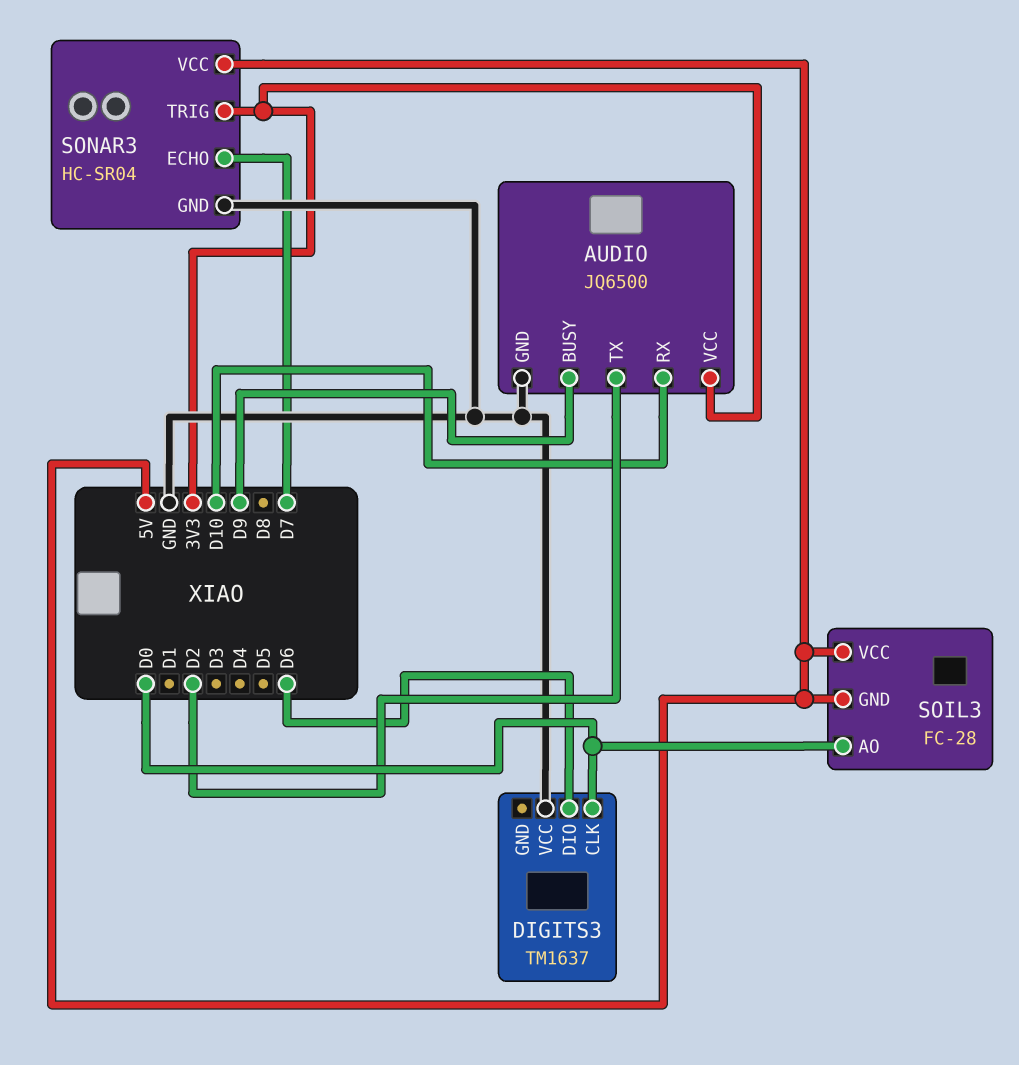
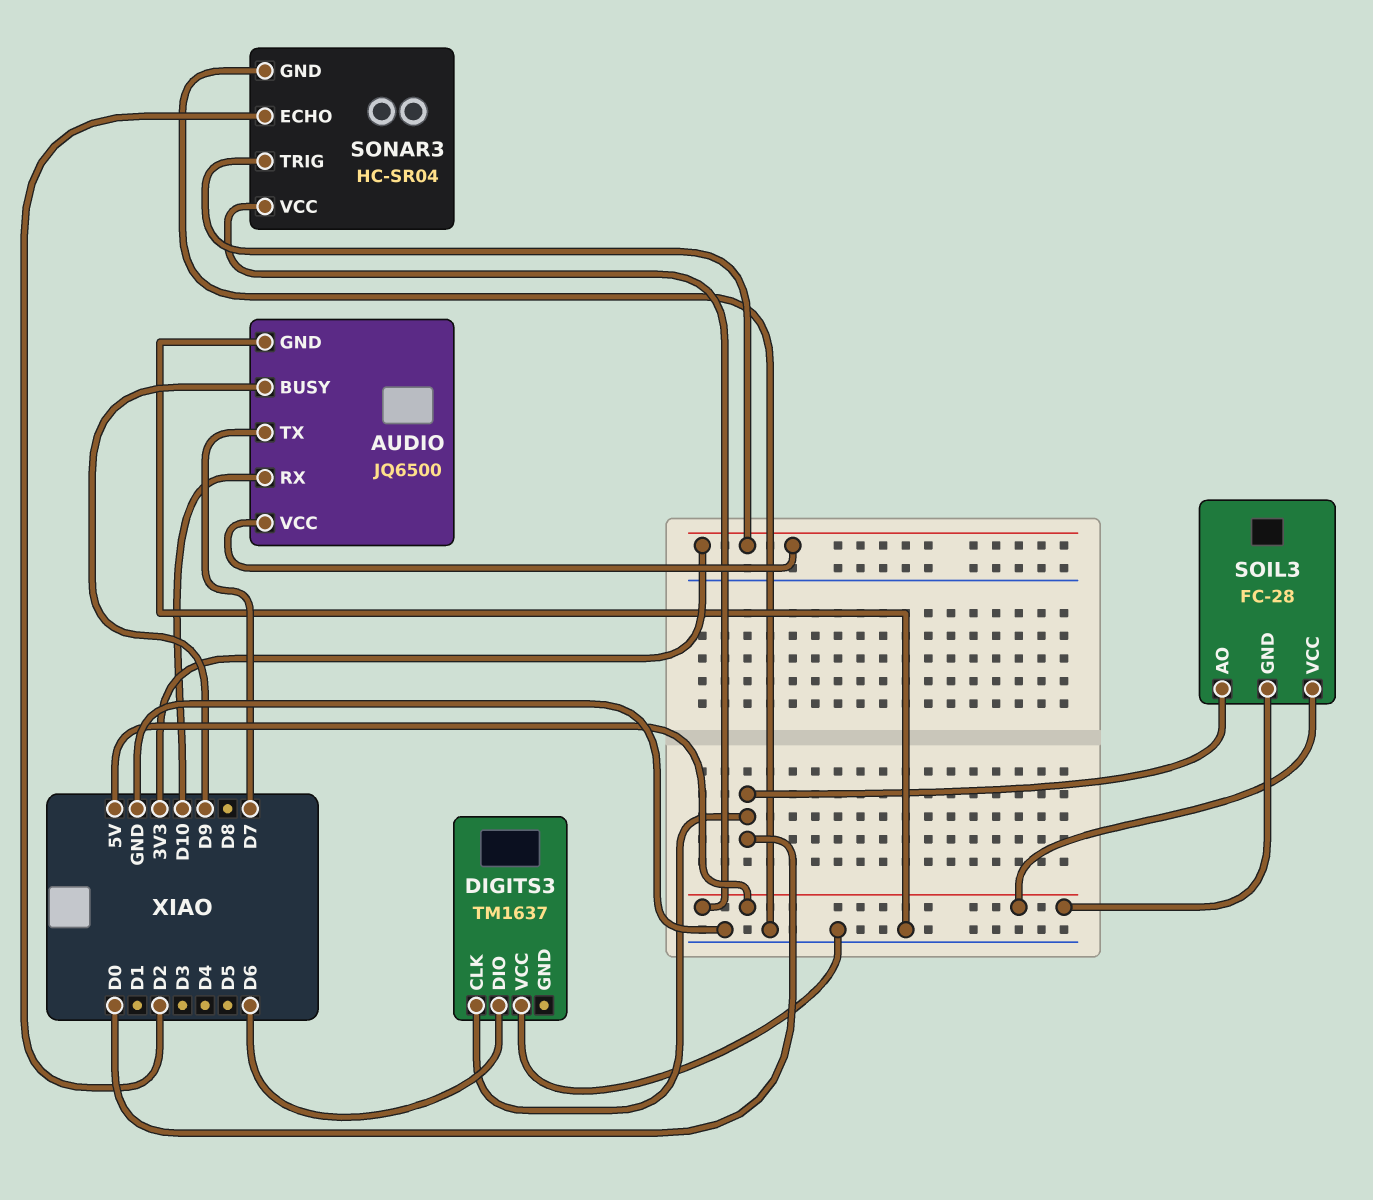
AUDIO pin TX: D2 -> D7
SONAR3 pin ECHO: D7 -> D2

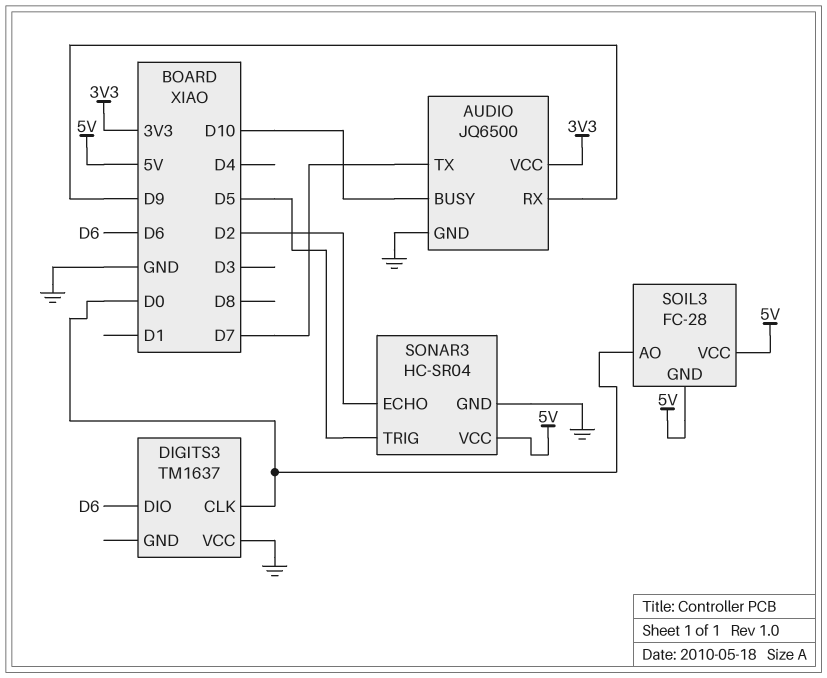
AUDIO pin BUSY: D9 -> D10
AUDIO pin RX: D10 -> D9
SONAR3 pin TRIG: 3V3 -> D5

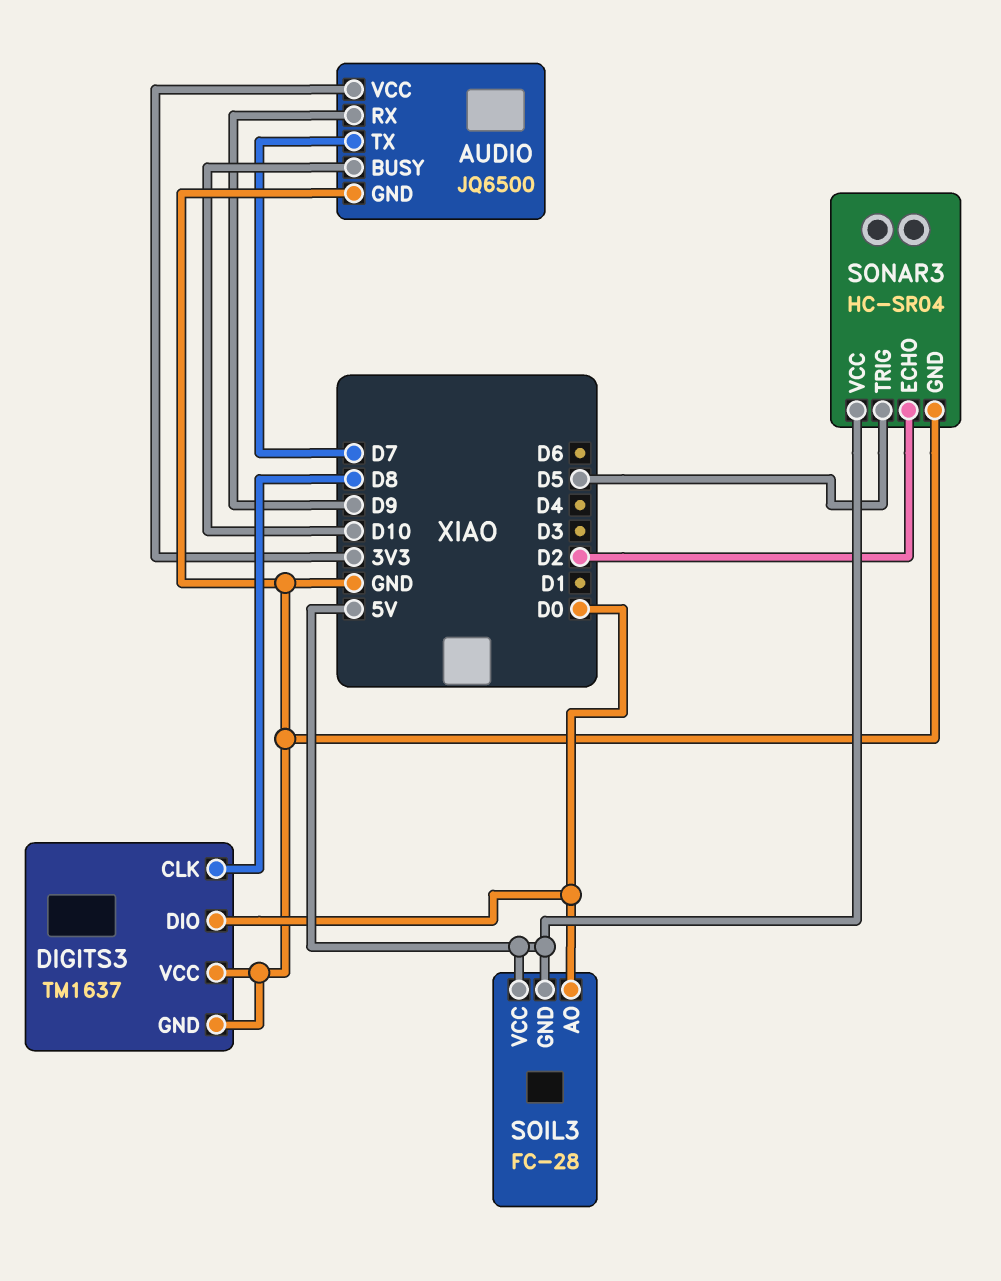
DIGITS3 pin CLK: D0 -> D8
DIGITS3 pin DIO: D6 -> D0
DIGITS3 pin GND: none -> GND

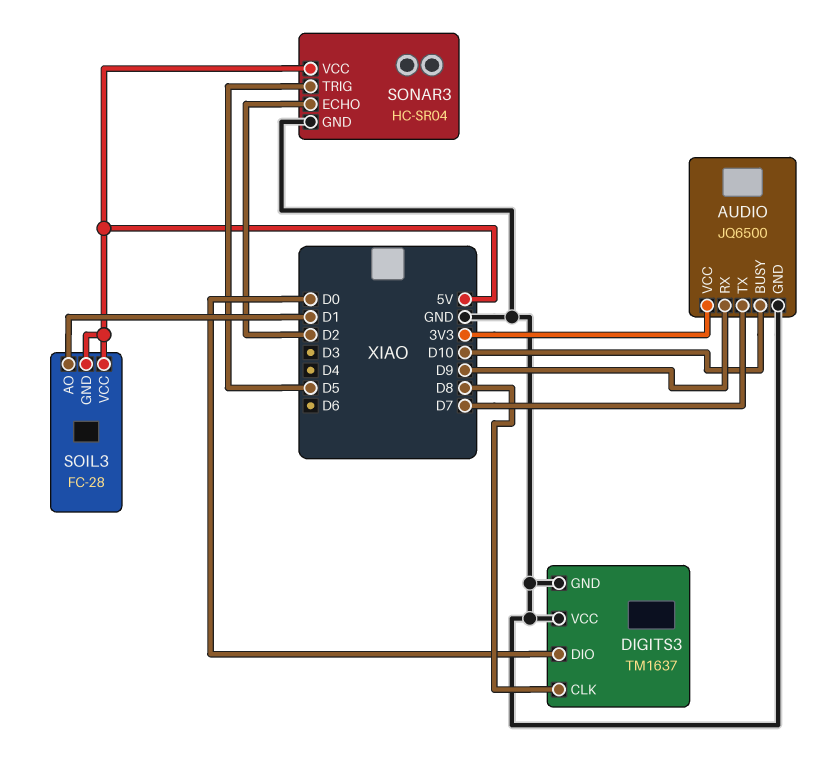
SOIL3 pin AO: D0 -> D1

